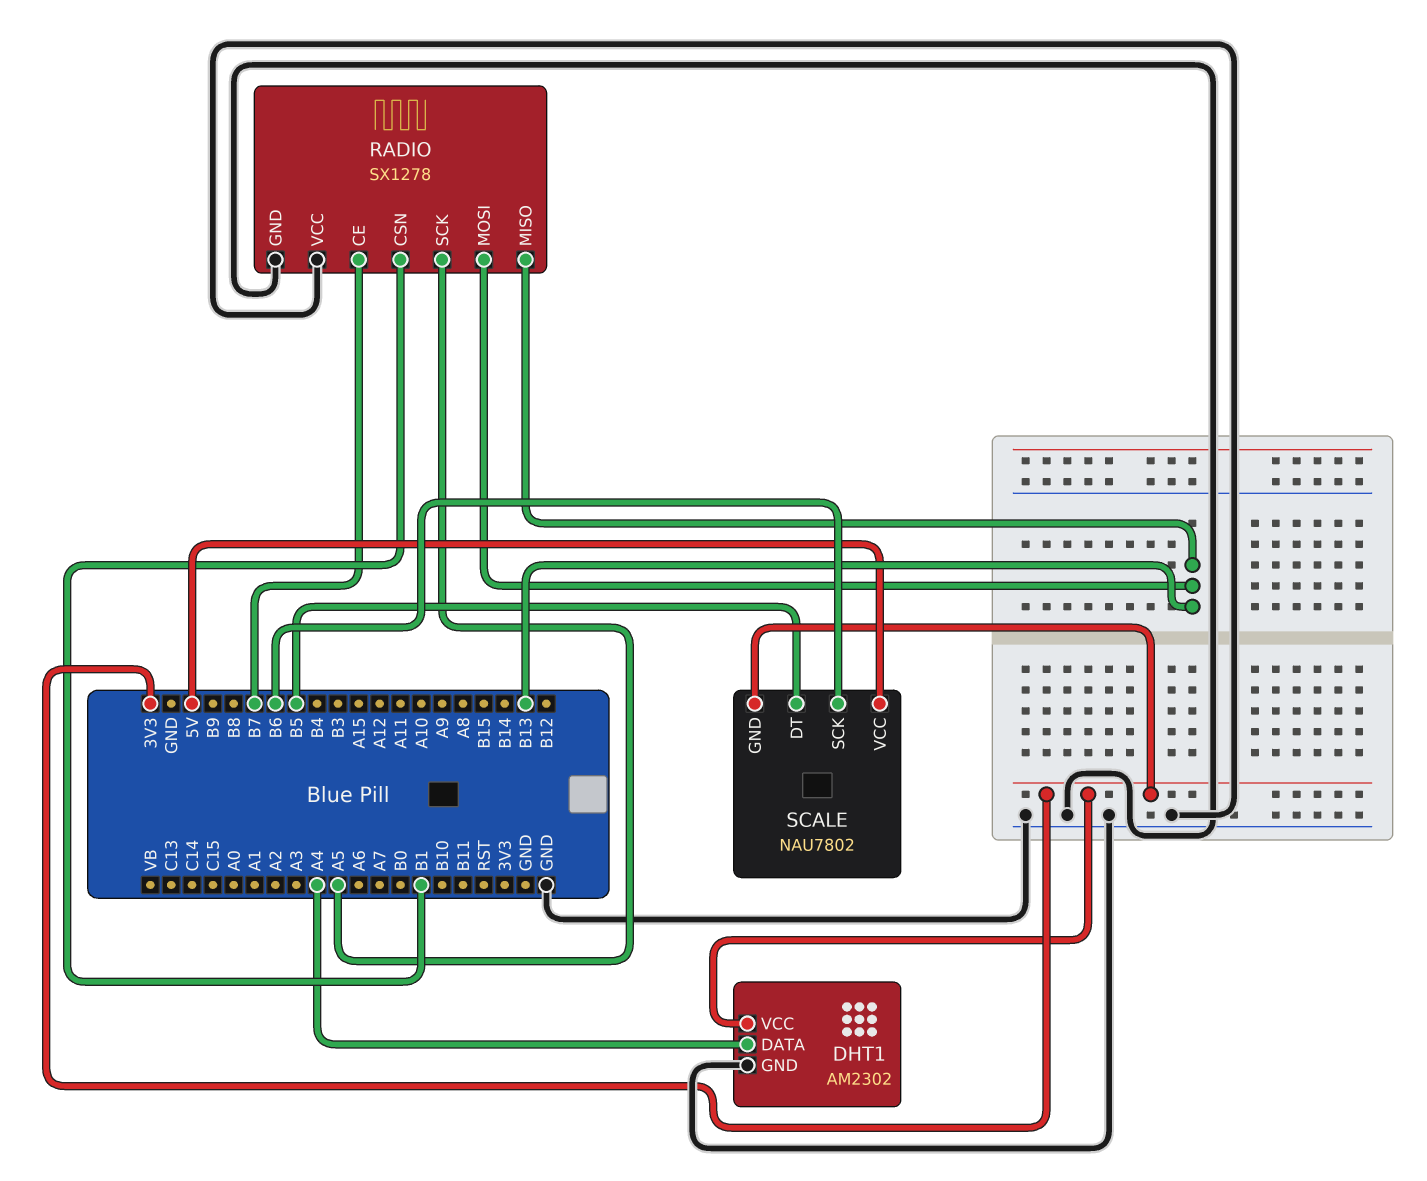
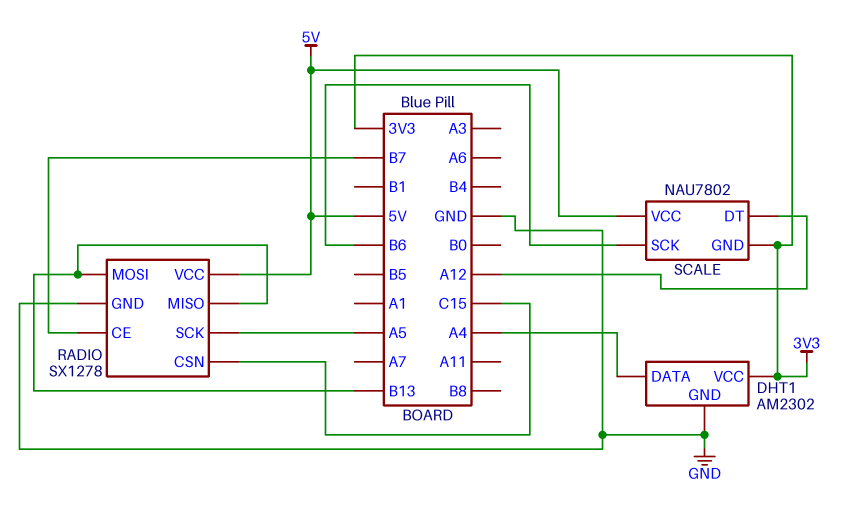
RADIO pin CSN: B1 -> C15
RADIO pin VCC: GND -> 5V
SCALE pin DT: B5 -> A12

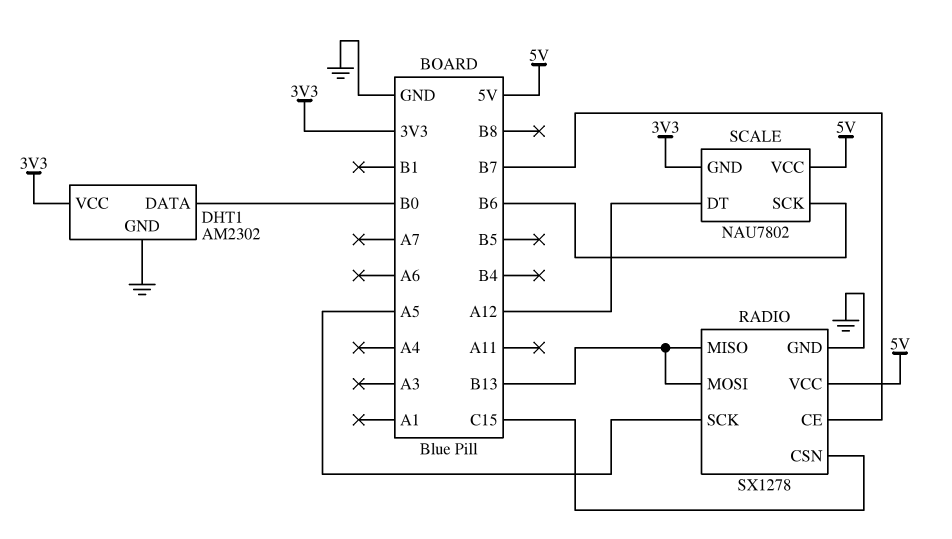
DHT1 pin DATA: A4 -> B0

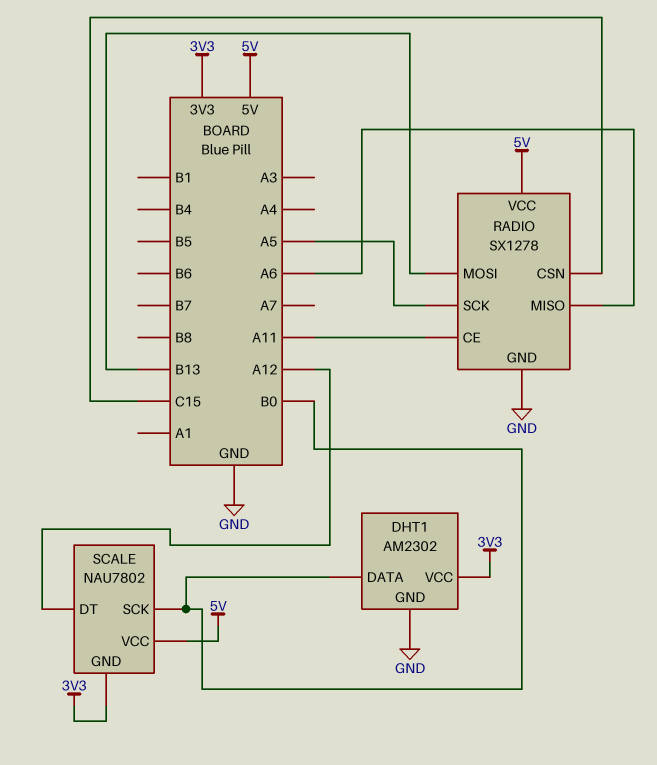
RADIO pin CE: B7 -> A11
RADIO pin MISO: B13 -> A6
SCALE pin SCK: B6 -> B0

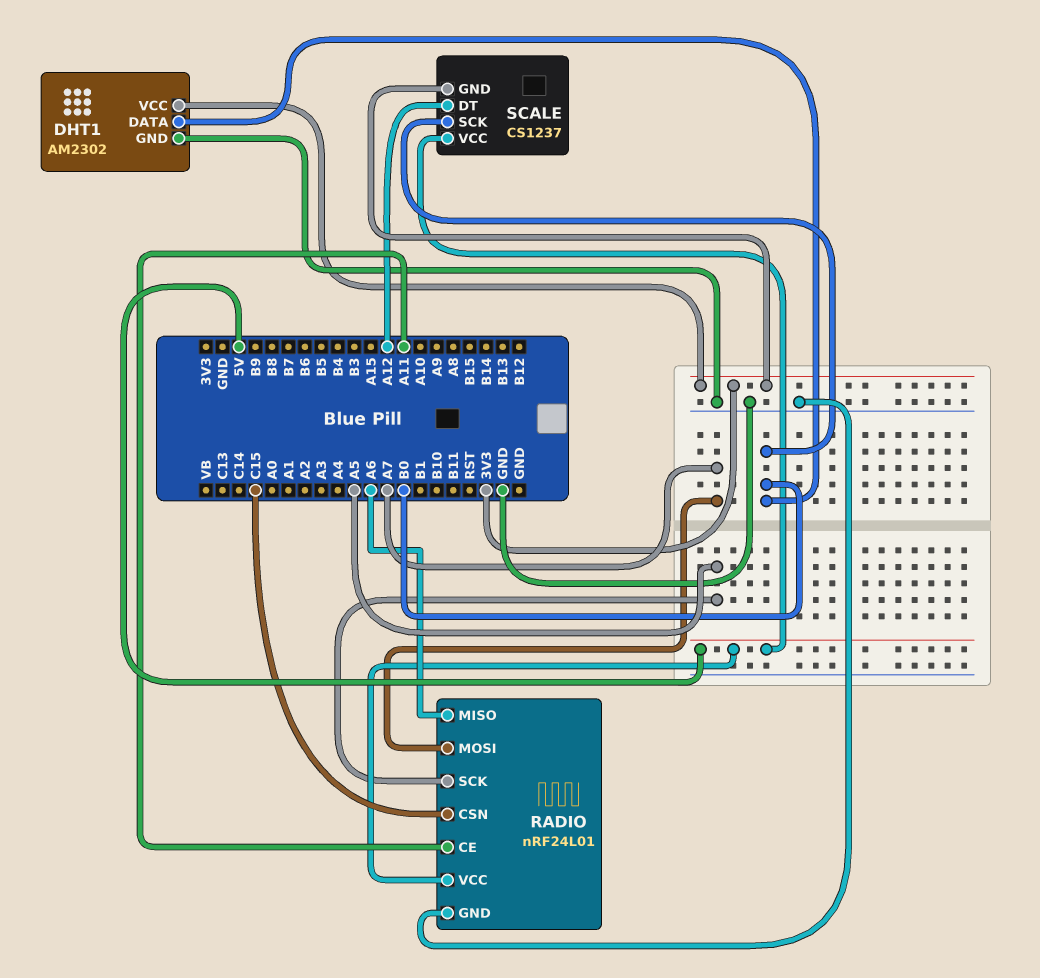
RADIO: SX1278 -> nRF24L01
RADIO pin MOSI: B13 -> A7
SCALE: NAU7802 -> CS1237

